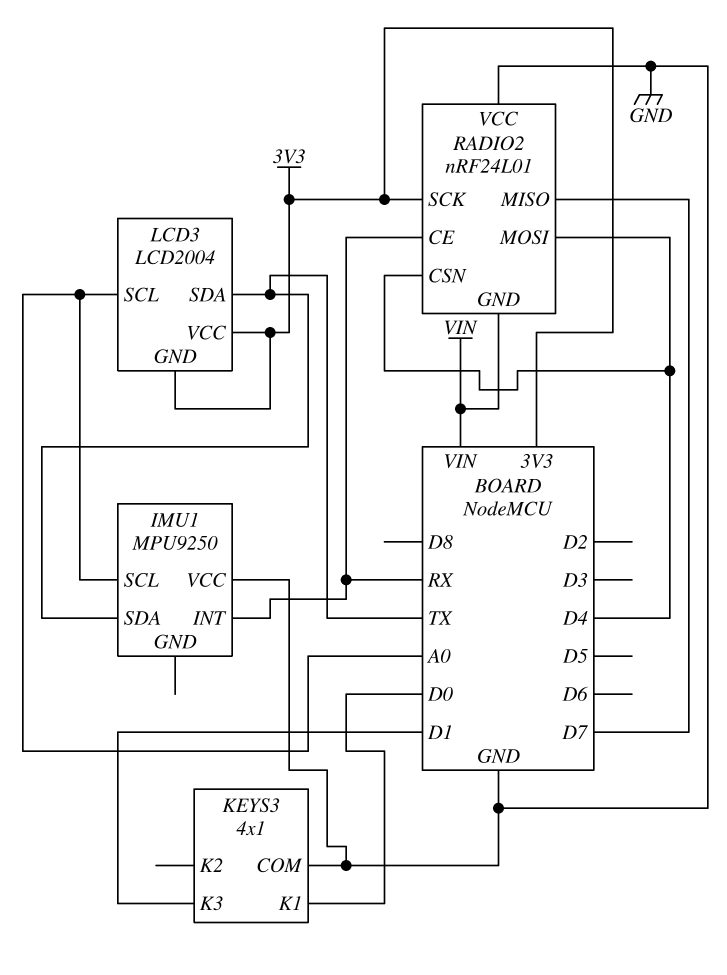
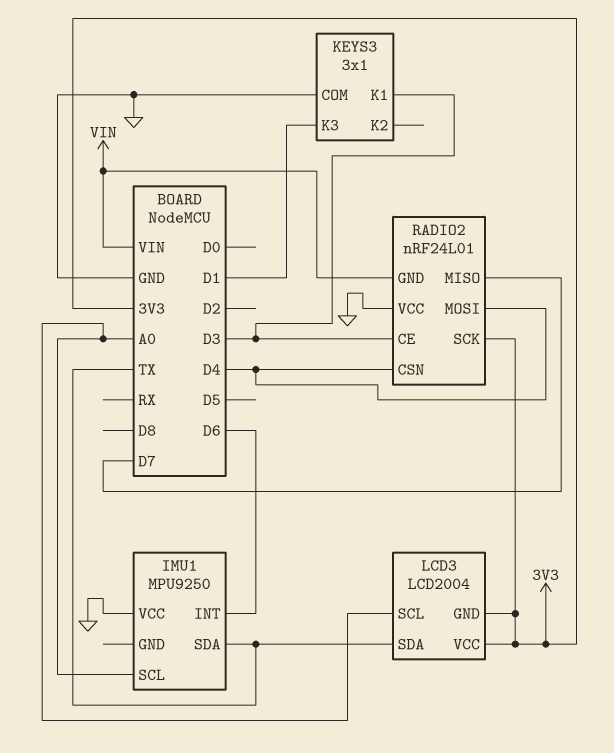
IMU1 pin INT: RX -> D6
KEYS3: 4x1 -> 3x1
KEYS3 pin K1: D0 -> D3
RADIO2 pin CE: RX -> D3

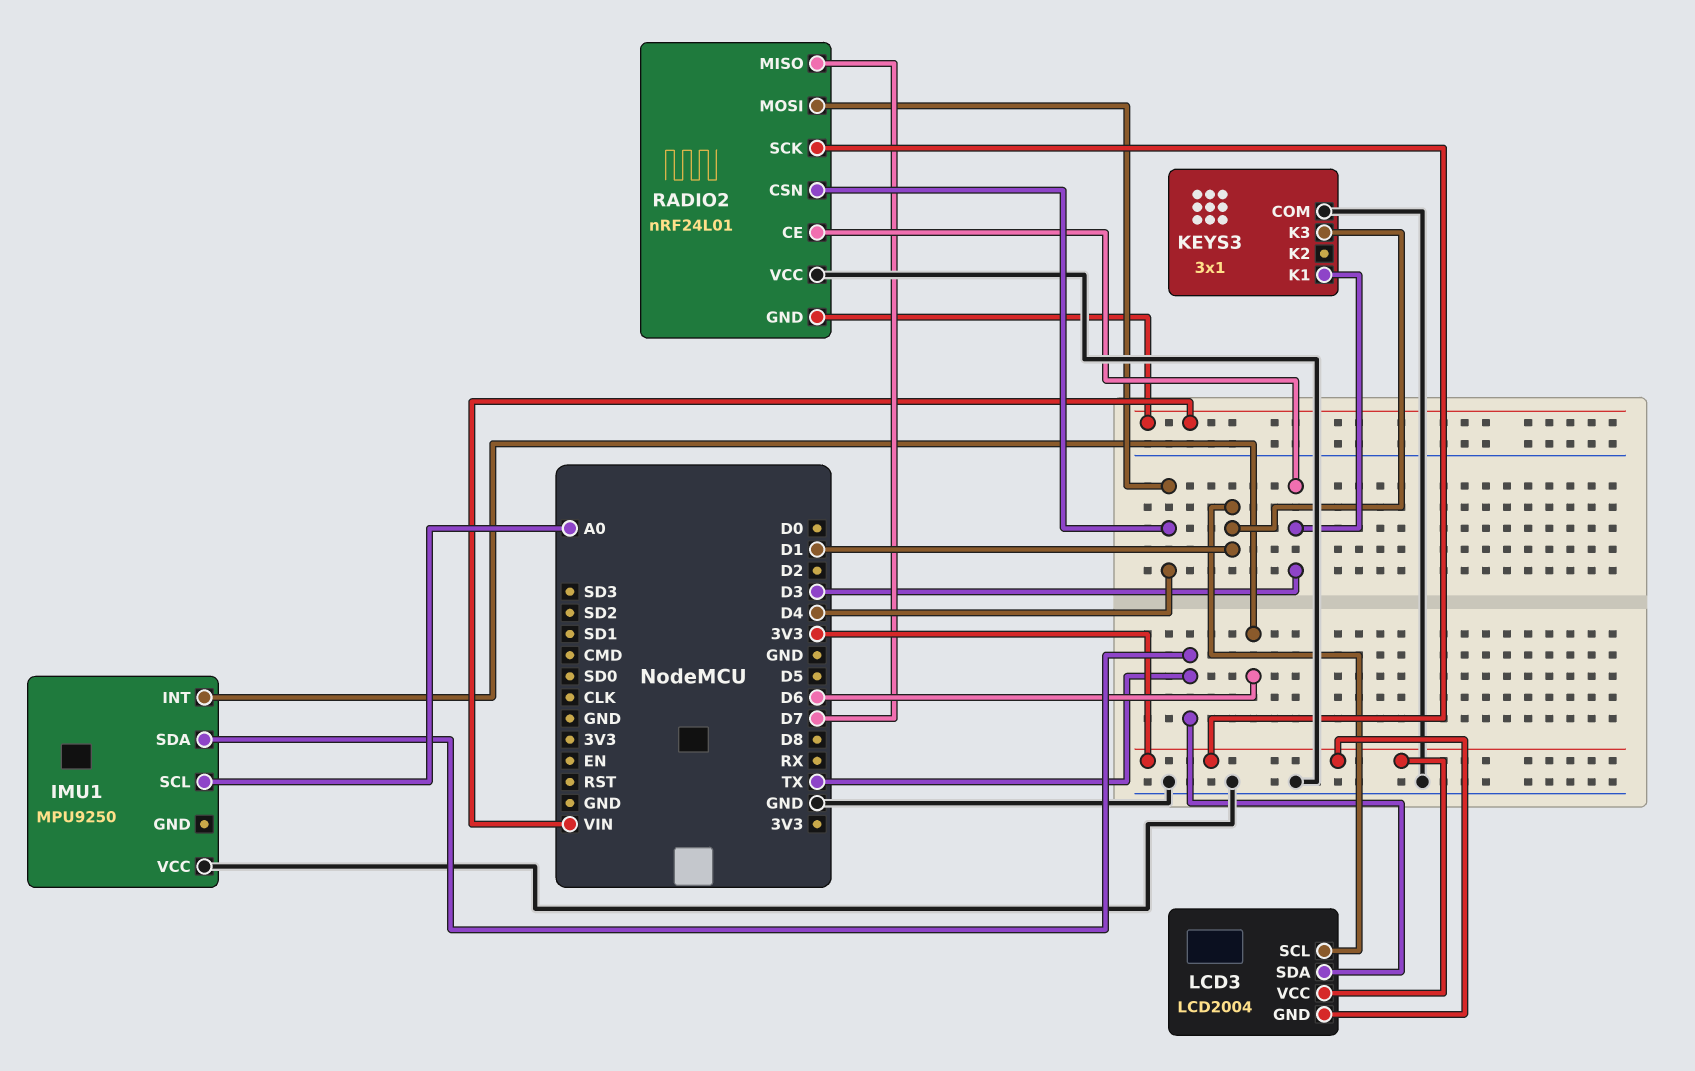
LCD3 pin SCL: A0 -> D1

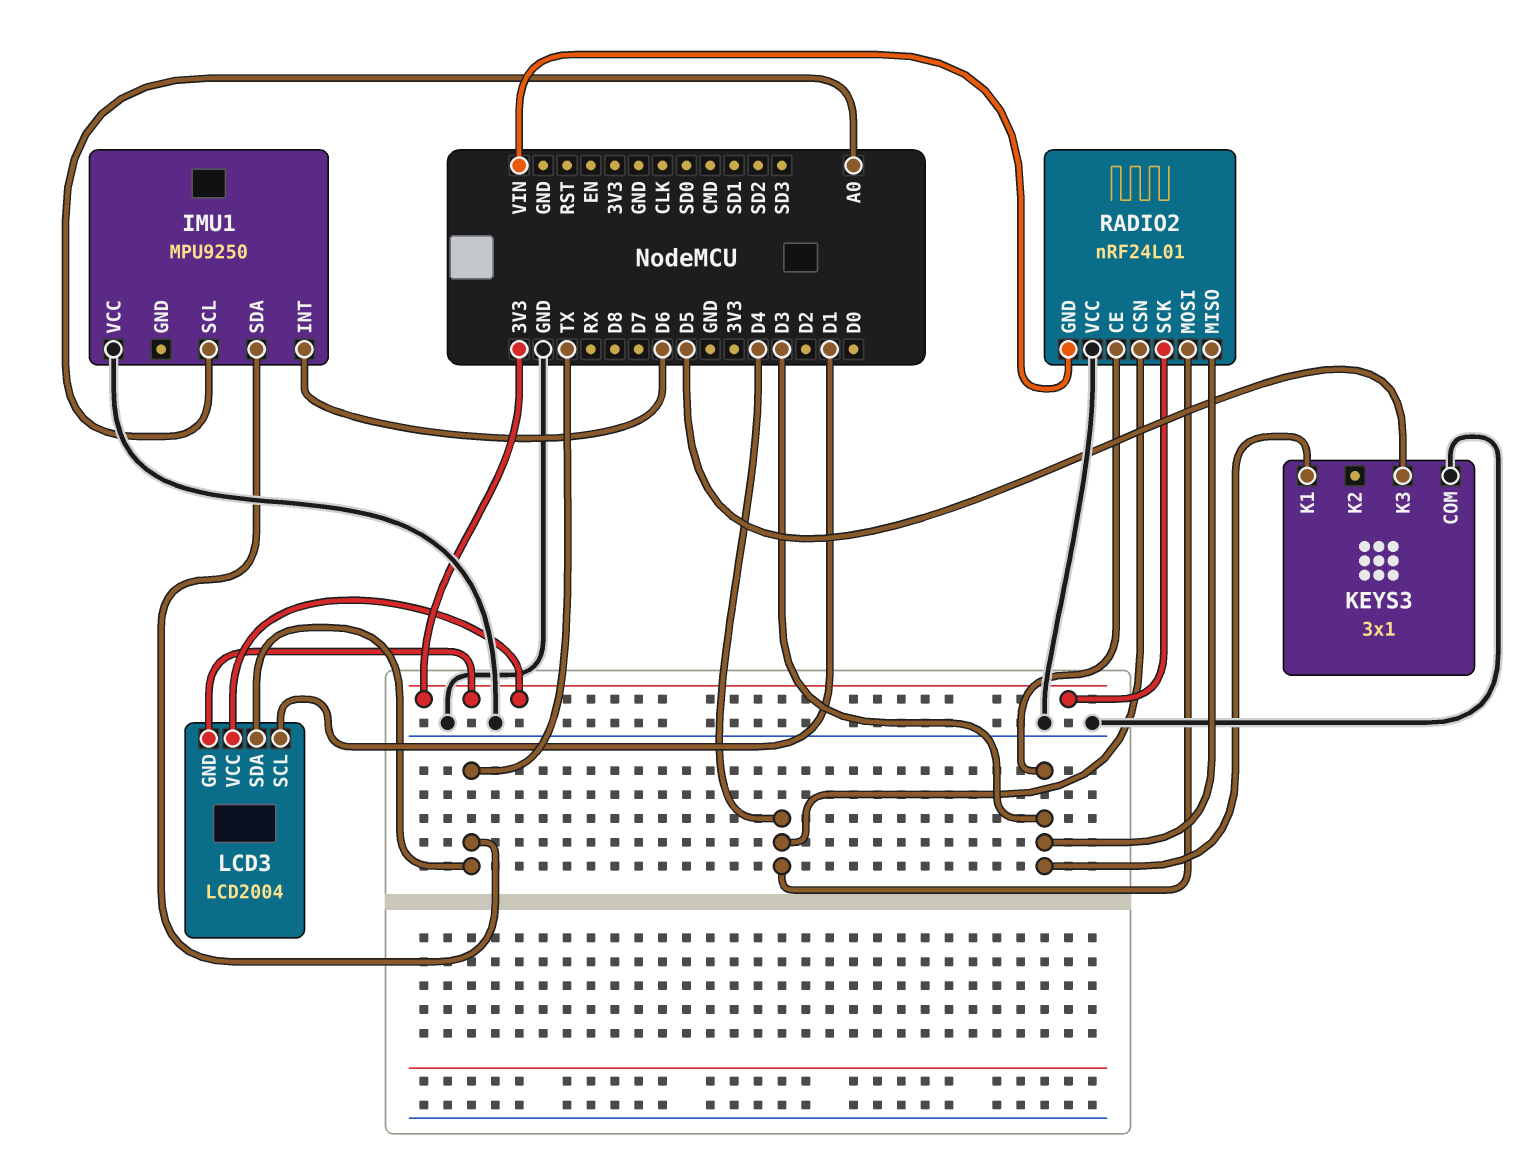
KEYS3 pin K3: D1 -> D5
RADIO2 pin MISO: D7 -> D3

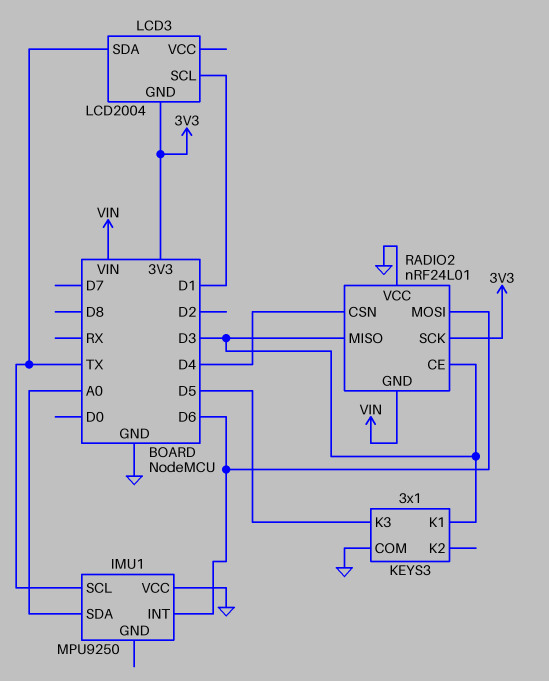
IMU1 pin SCL: A0 -> TX
IMU1 pin SDA: TX -> A0
LCD3 pin VCC: 3V3 -> none
RADIO2 pin MOSI: D4 -> D6

